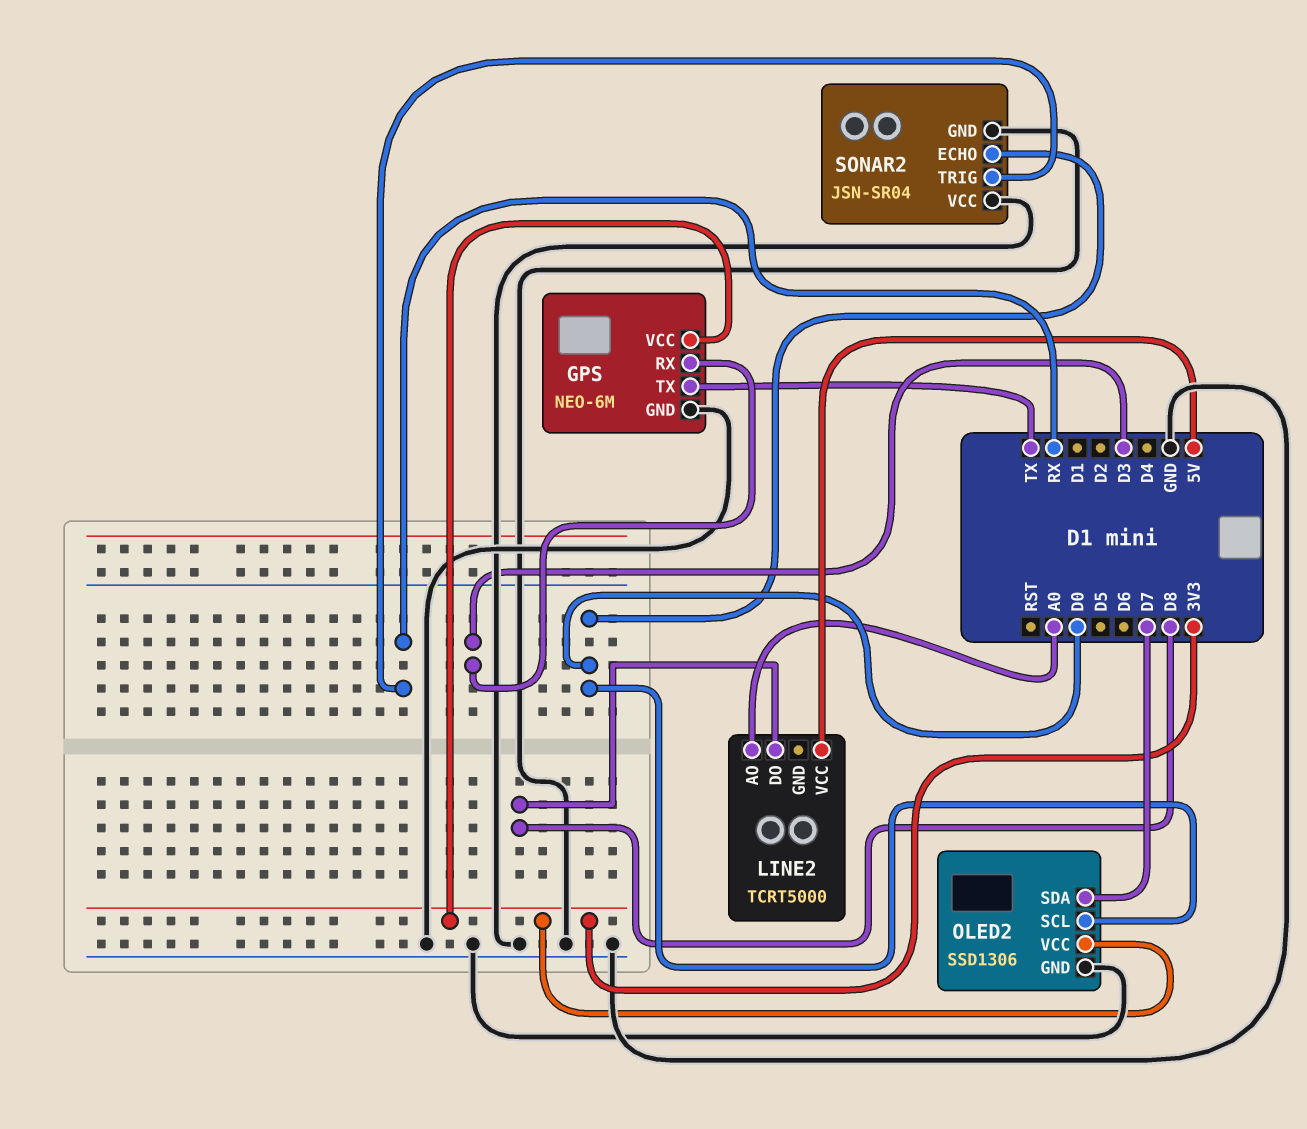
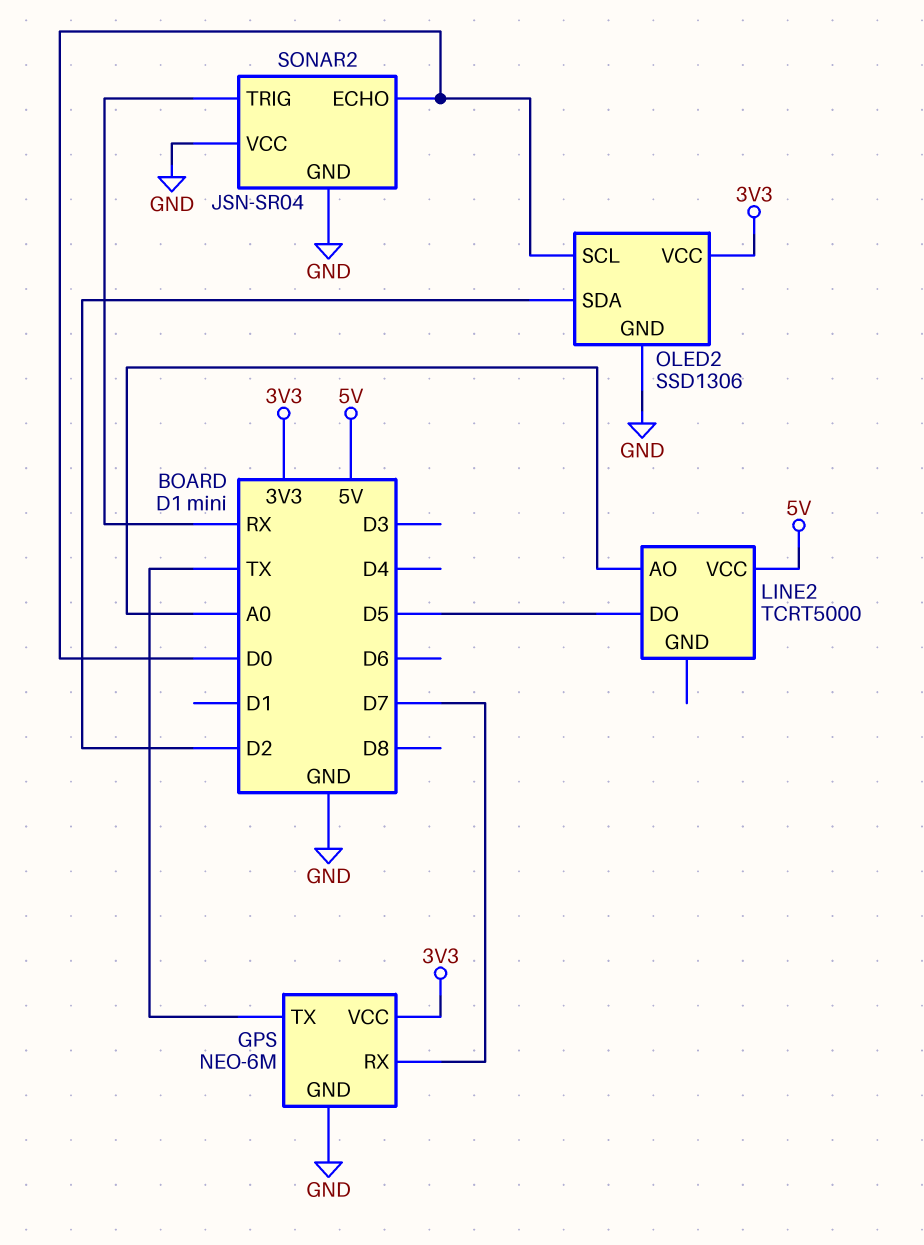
GPS pin RX: D3 -> D7
LINE2 pin DO: D8 -> D5
OLED2 pin SDA: D7 -> D2

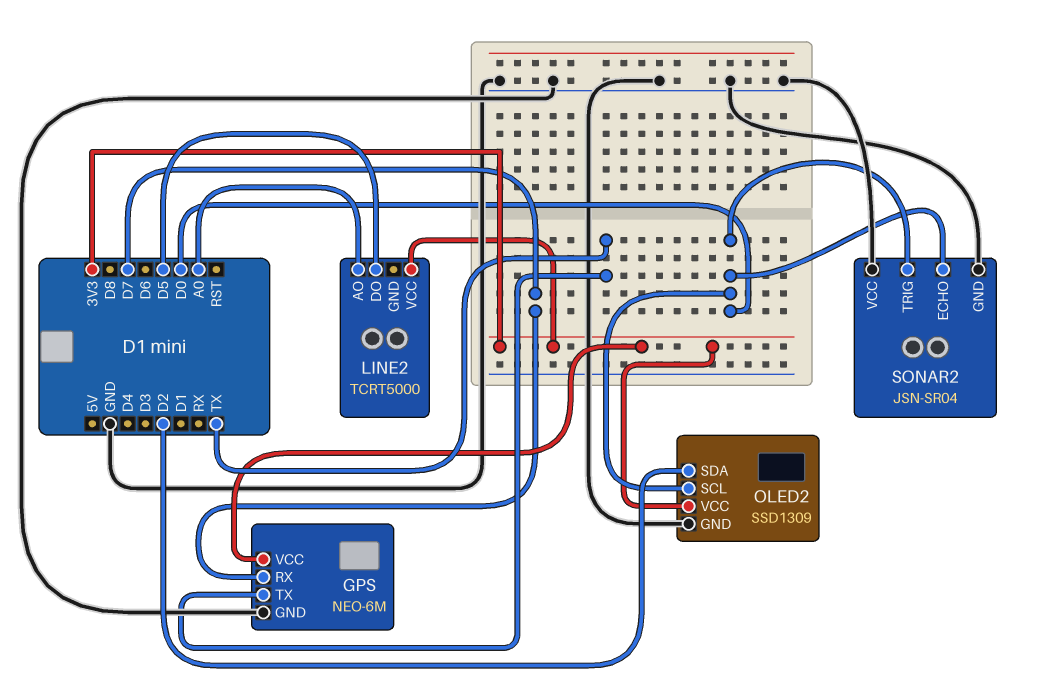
LINE2 pin VCC: 5V -> 3V3
OLED2: SSD1306 -> SSD1309
SONAR2 pin TRIG: RX -> D0

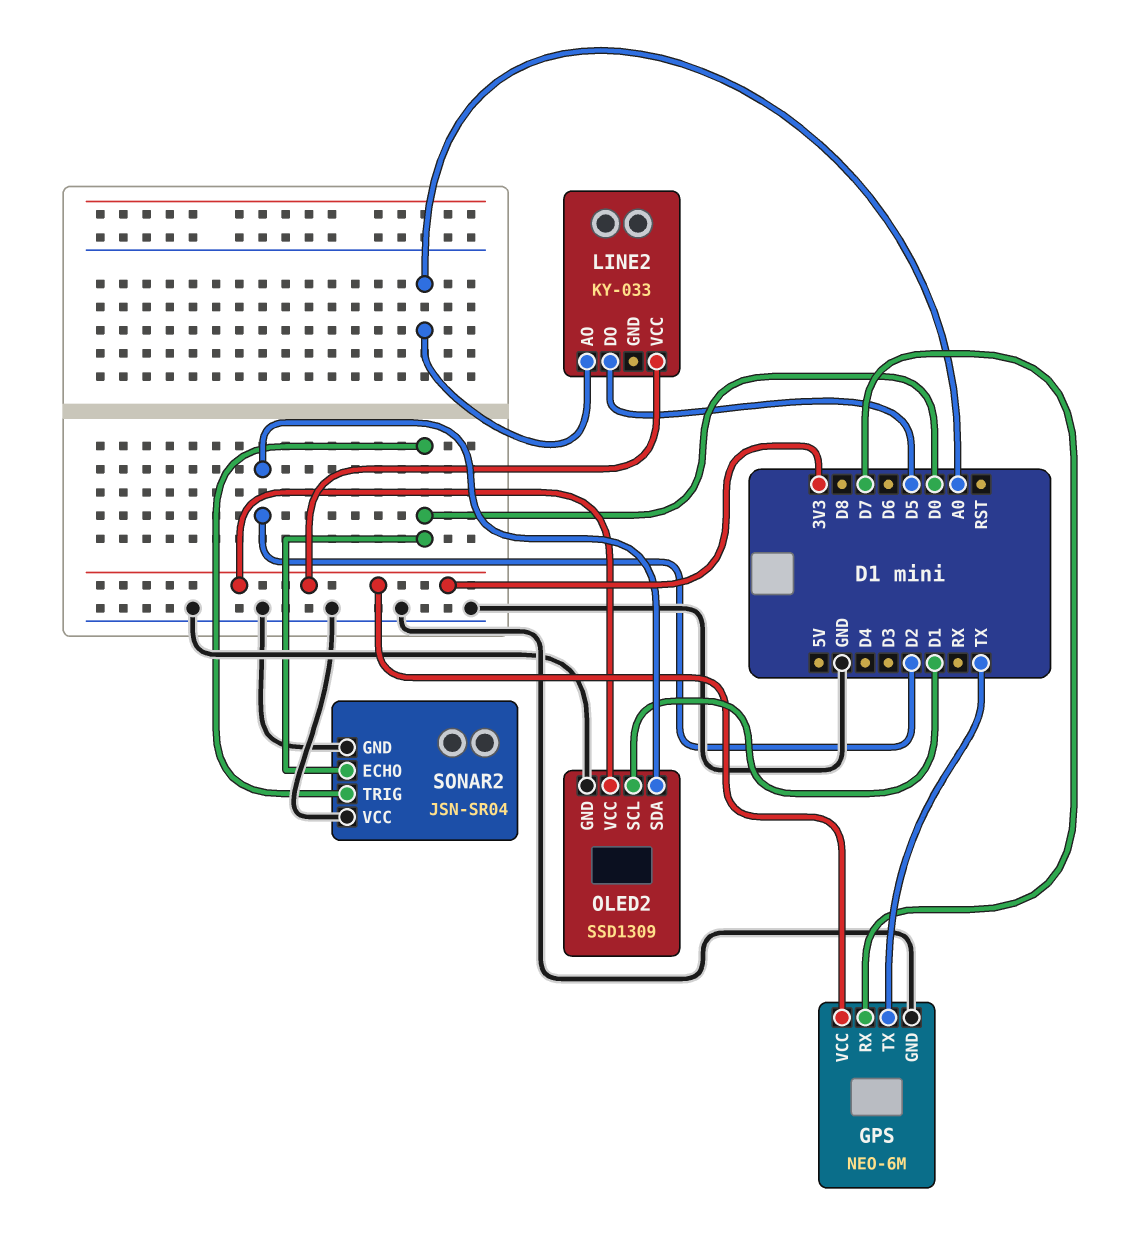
LINE2: TCRT5000 -> KY-033
OLED2 pin SCL: D0 -> D1

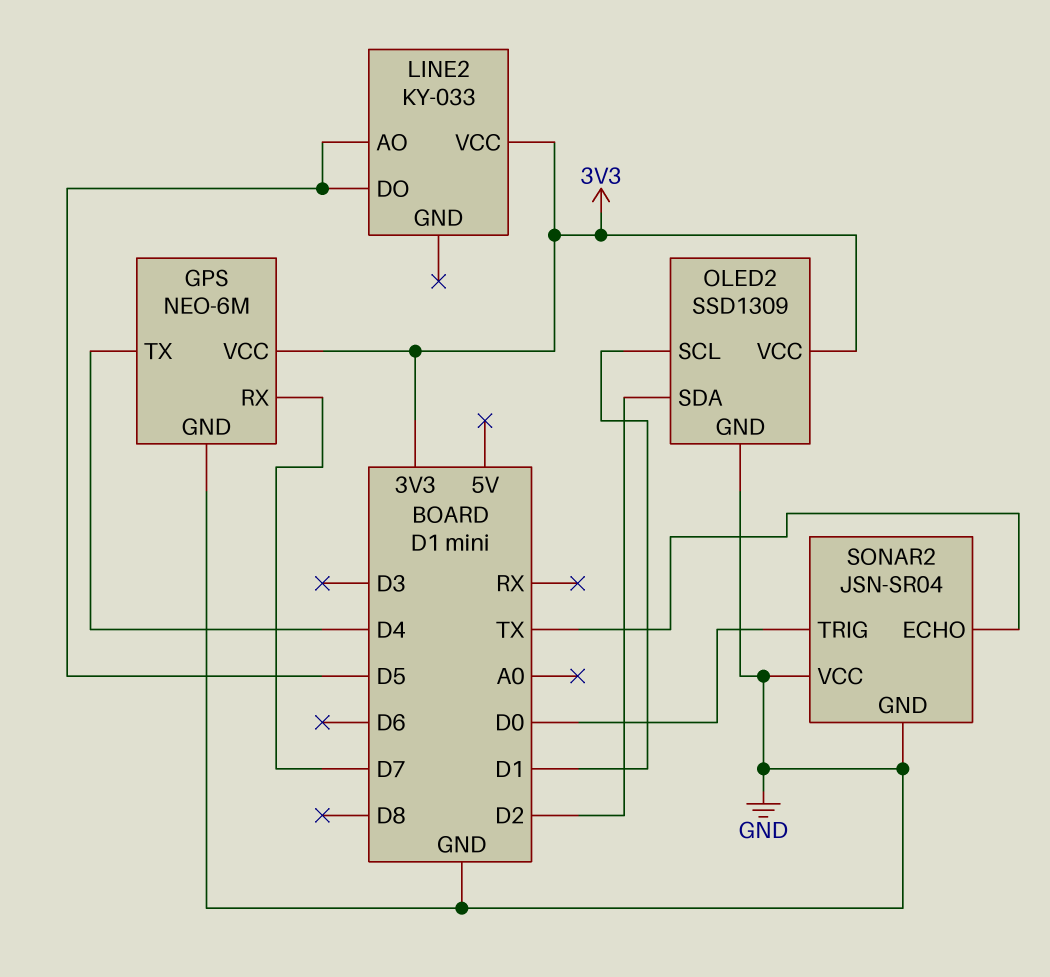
GPS pin TX: TX -> D4
LINE2 pin AO: A0 -> D5
SONAR2 pin ECHO: D0 -> TX

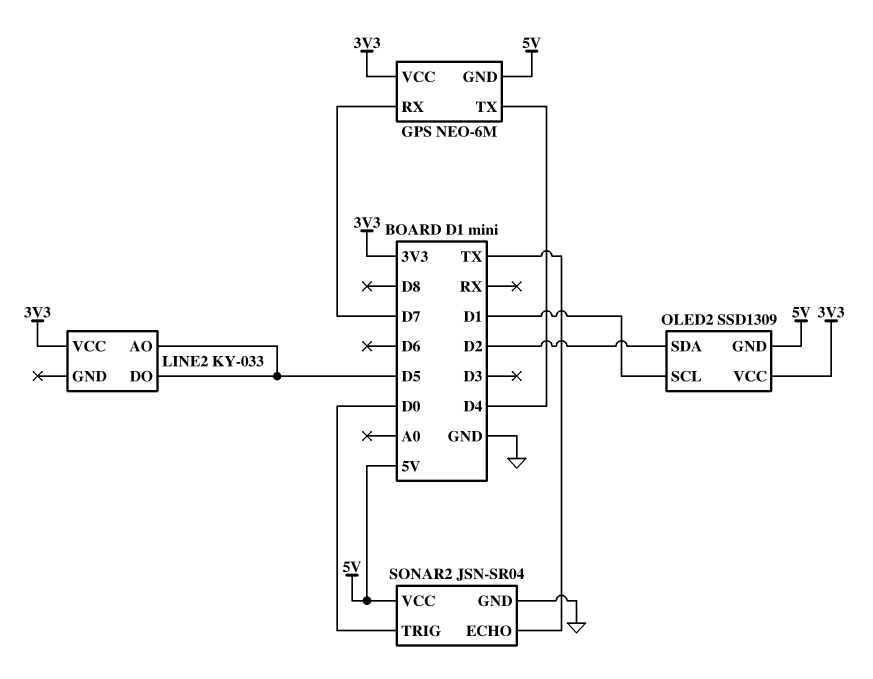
GPS pin GND: GND -> 5V
OLED2 pin GND: GND -> 5V
SONAR2 pin VCC: GND -> 5V

